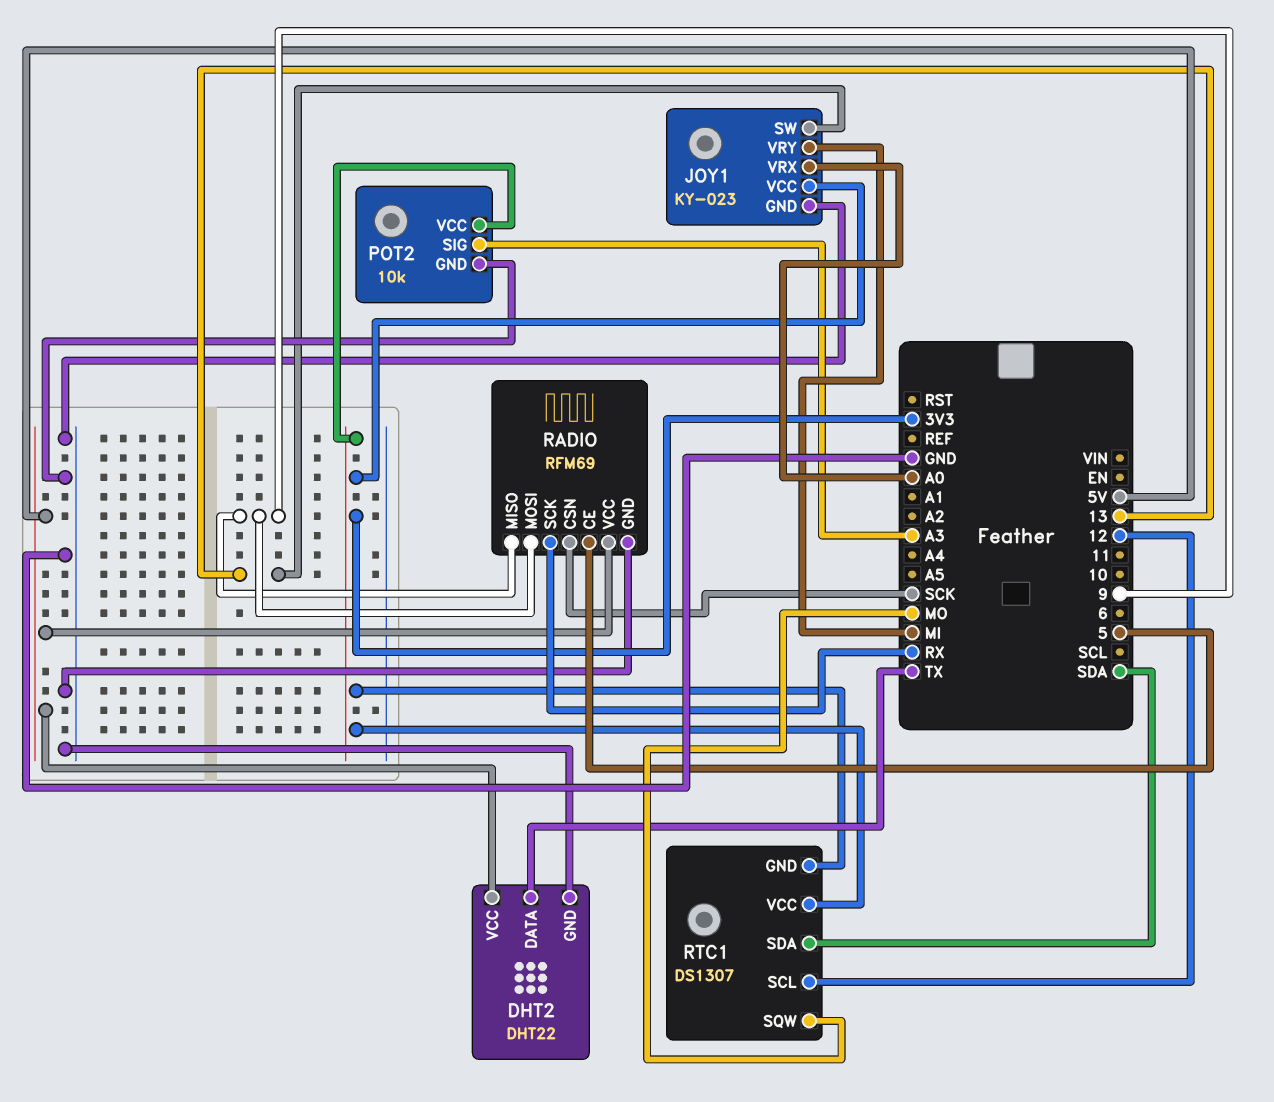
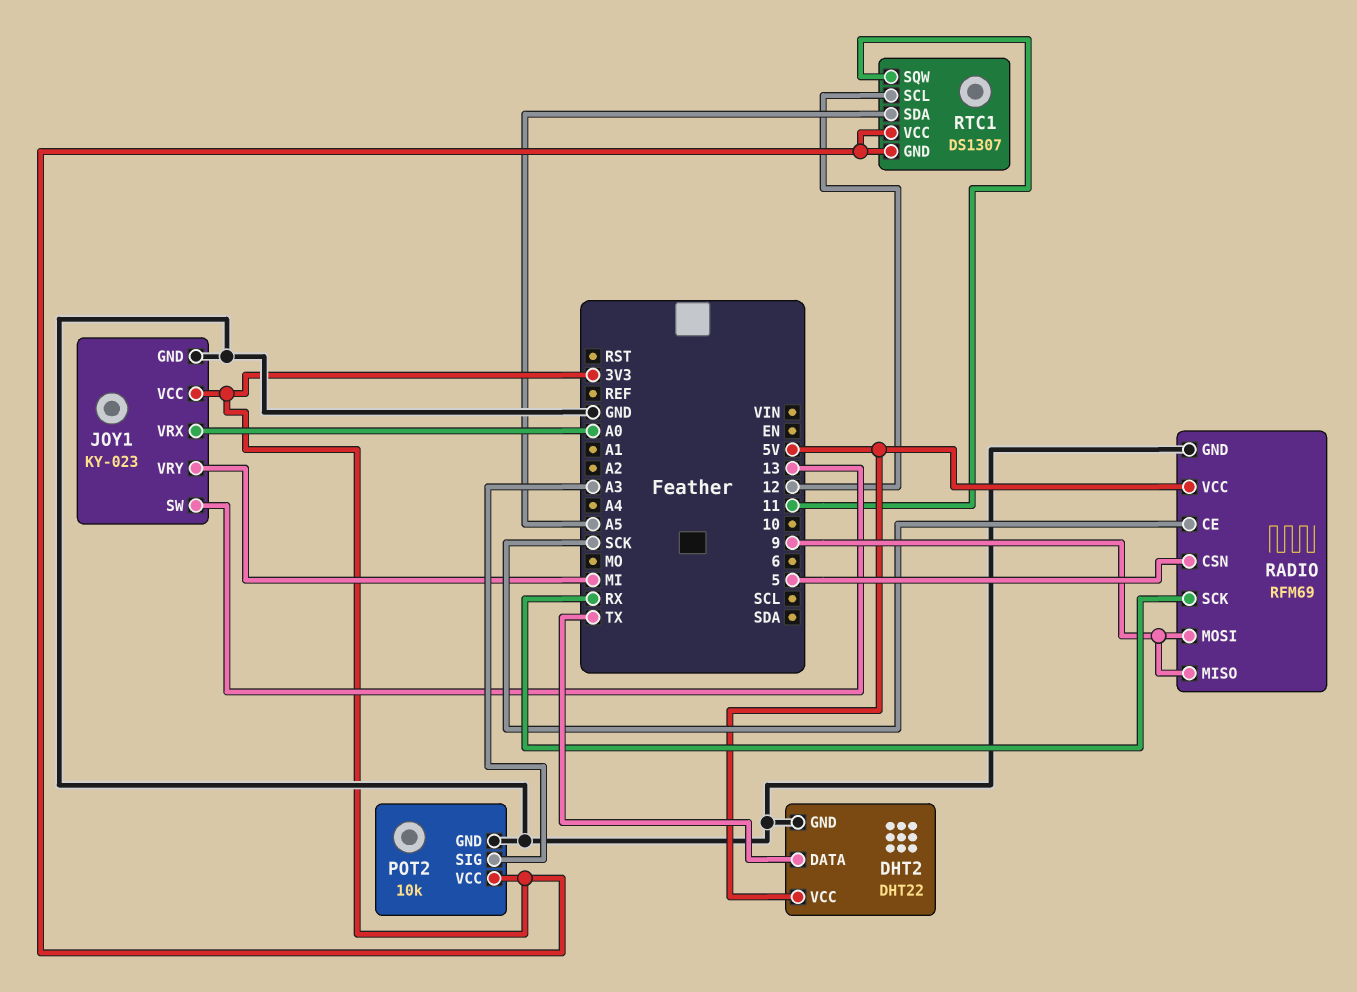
RADIO pin CE: 5 -> SCK
RADIO pin CSN: SCK -> 5
RTC1 pin SDA: SDA -> A5
RTC1 pin SQW: MO -> 11

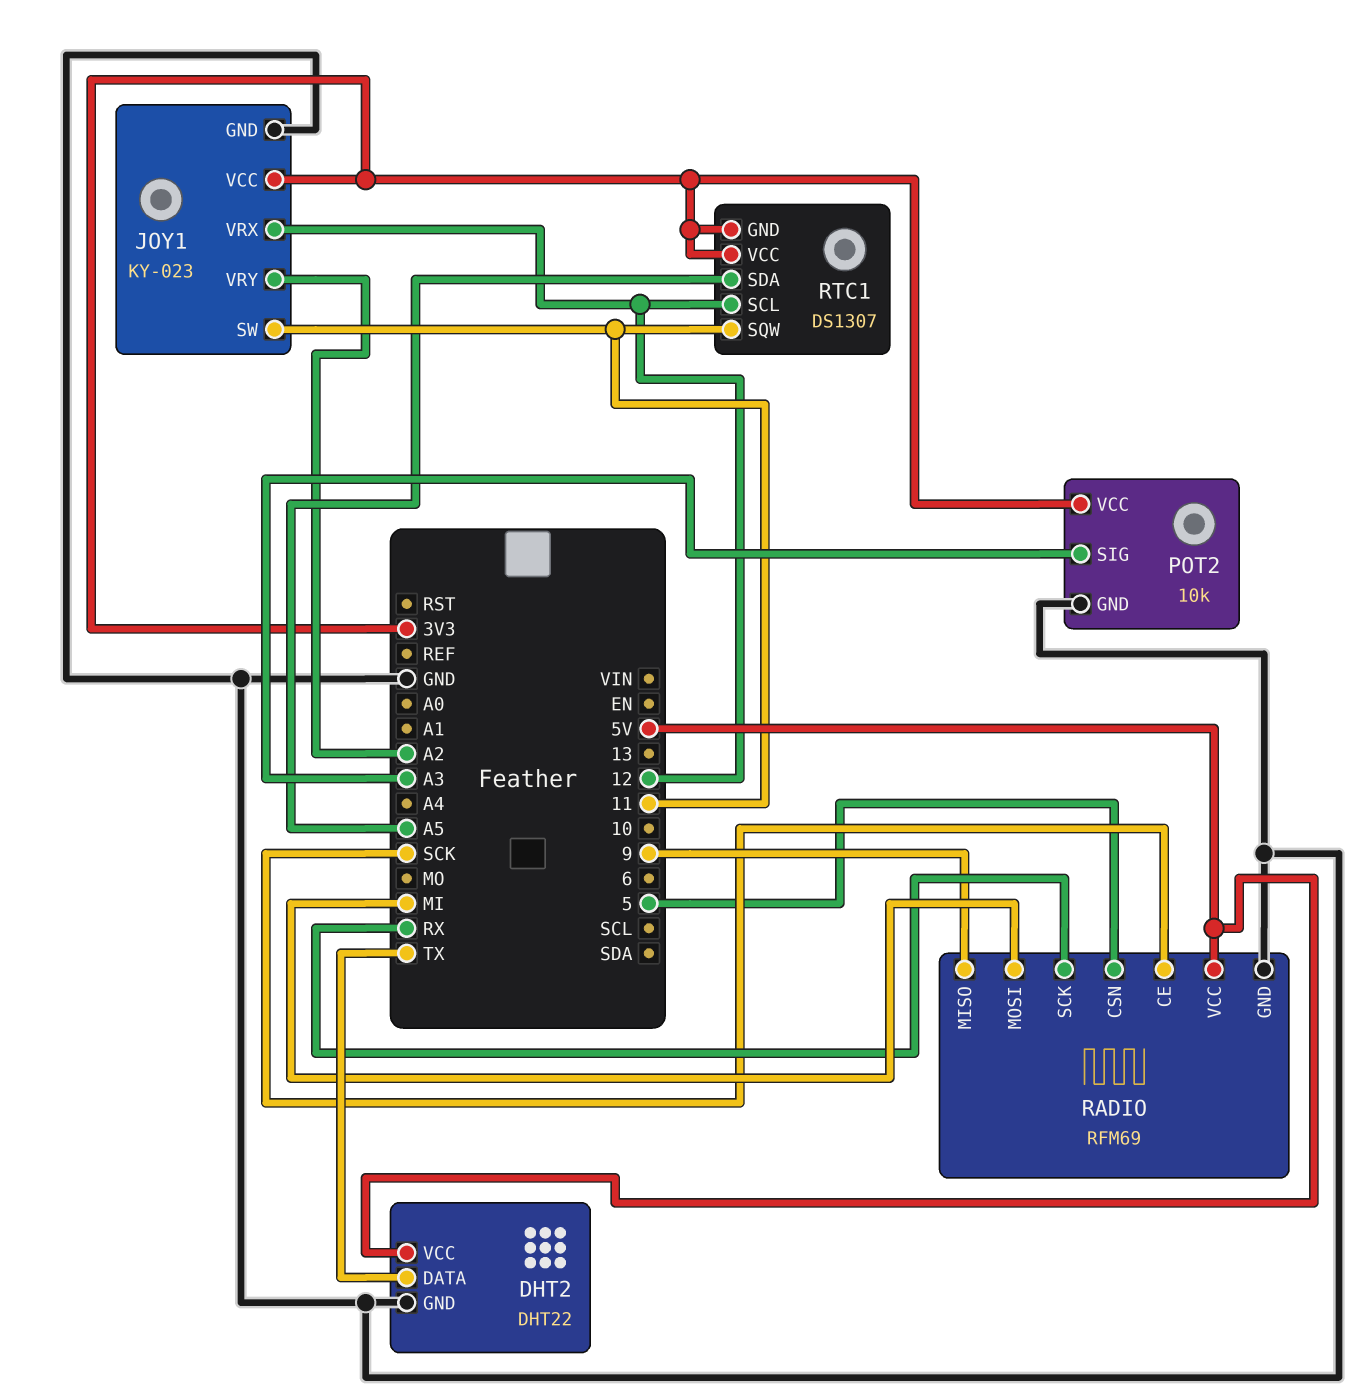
JOY1 pin SW: 13 -> 11
JOY1 pin VRX: A0 -> 12
JOY1 pin VRY: MI -> A2
RADIO pin MOSI: 9 -> MI

